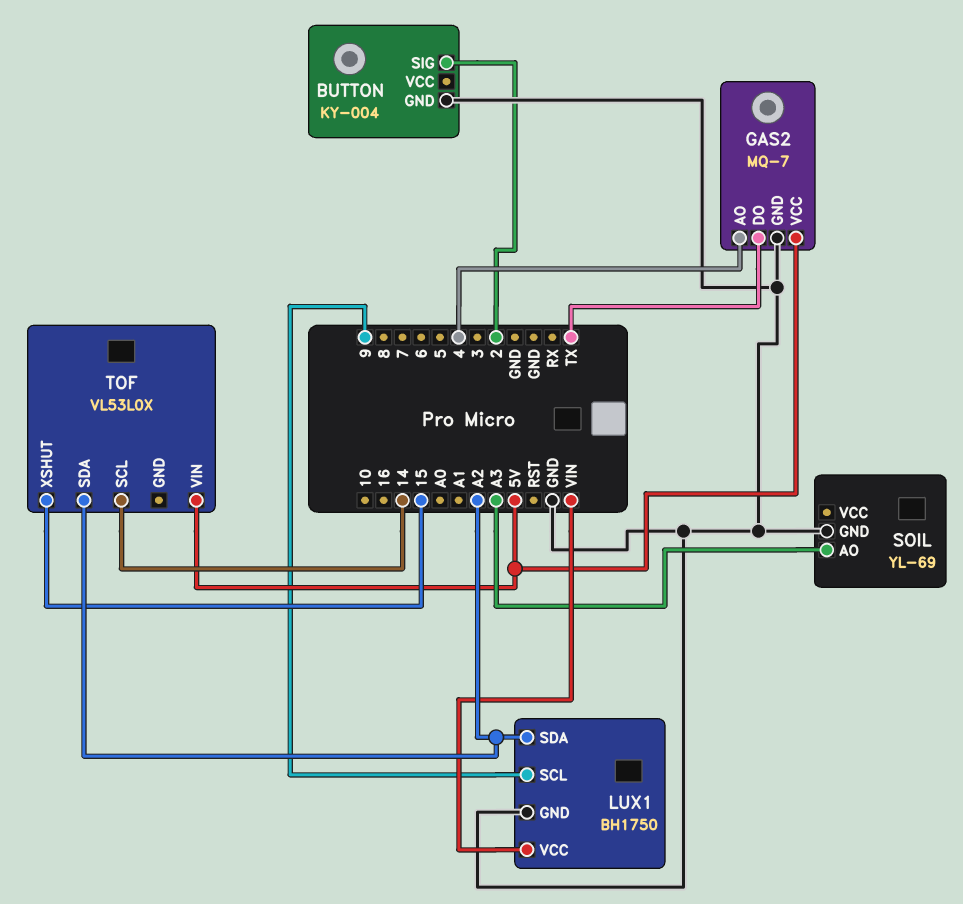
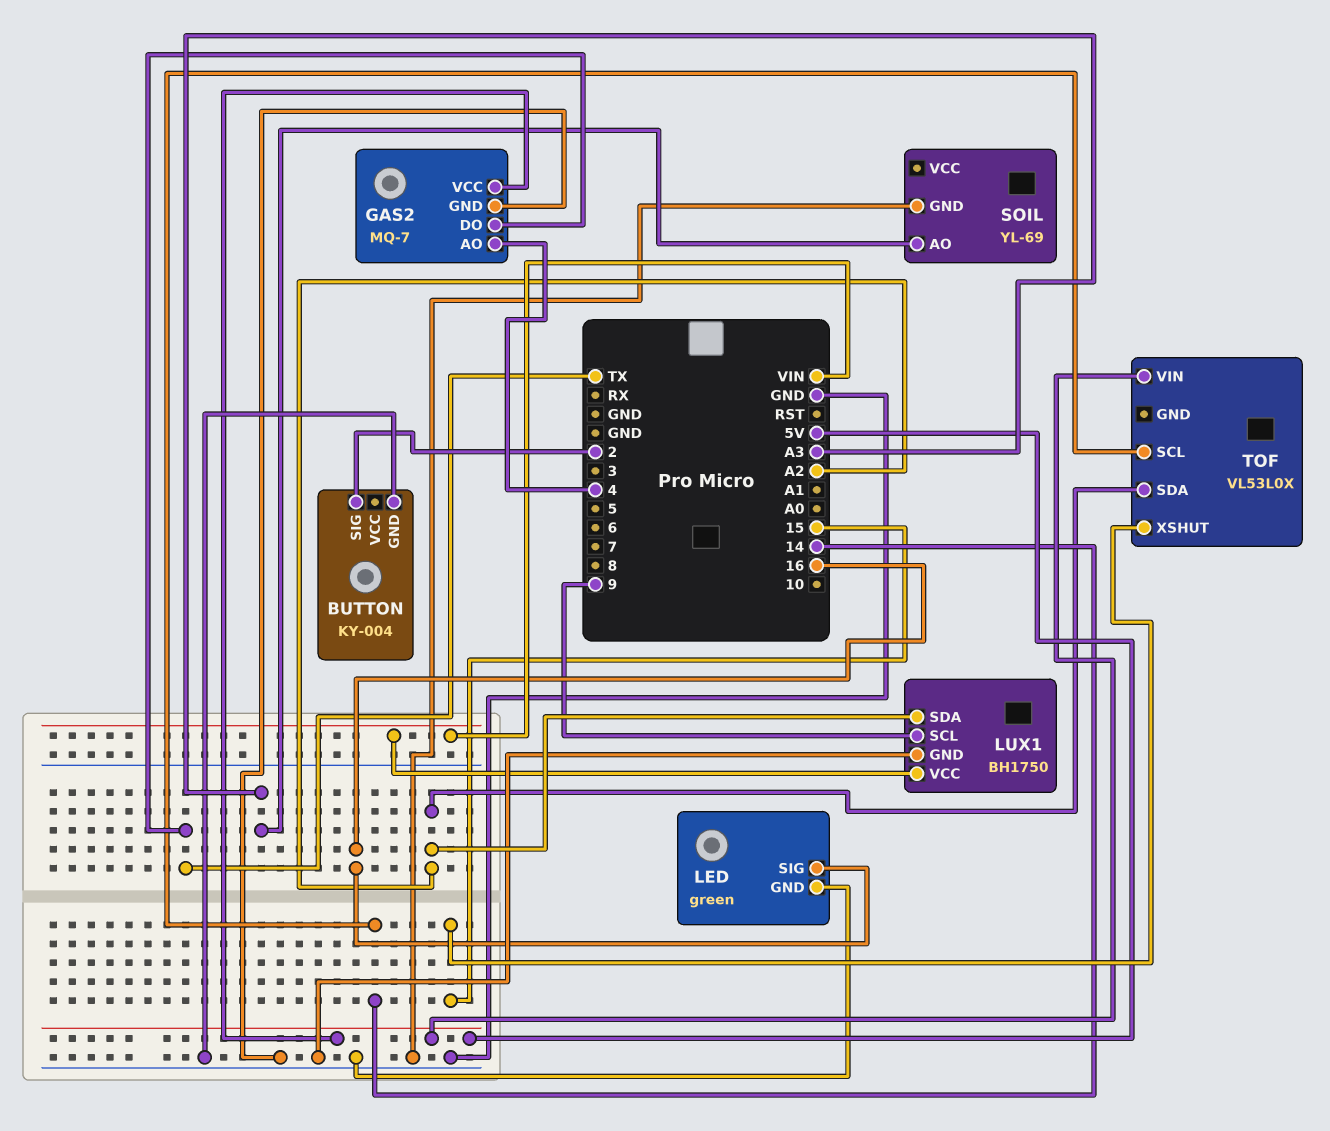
LED: none -> green
LED pin GND: none -> GND
LED pin SIG: none -> 16

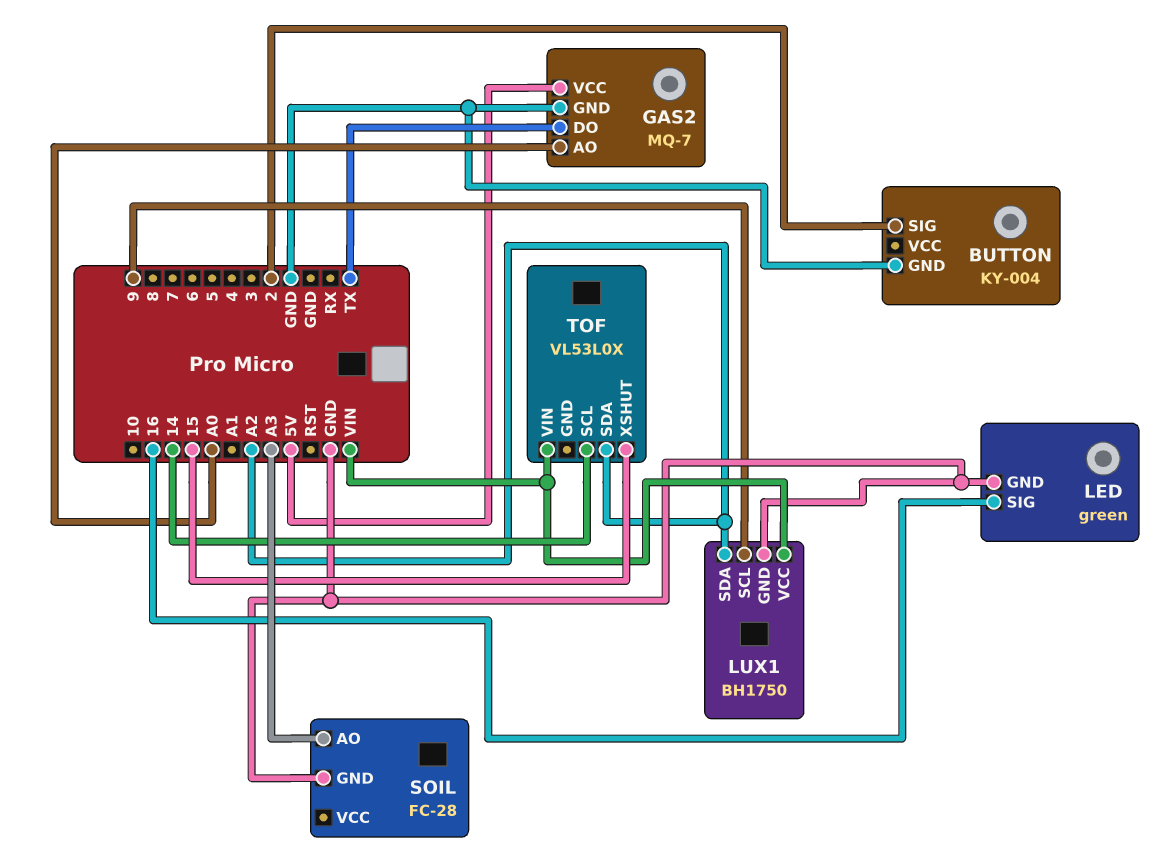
GAS2 pin AO: 4 -> A0
SOIL: YL-69 -> FC-28
TOF pin VIN: 5V -> VIN

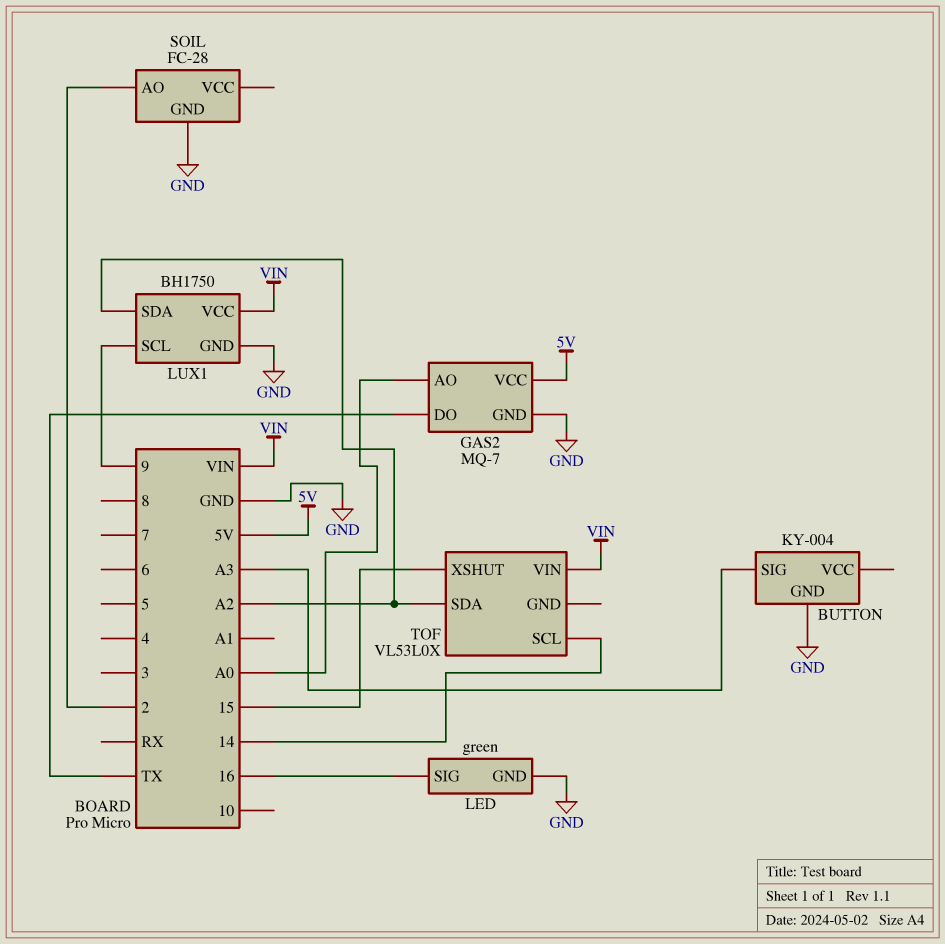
BUTTON pin SIG: 2 -> A3
SOIL pin AO: A3 -> 2

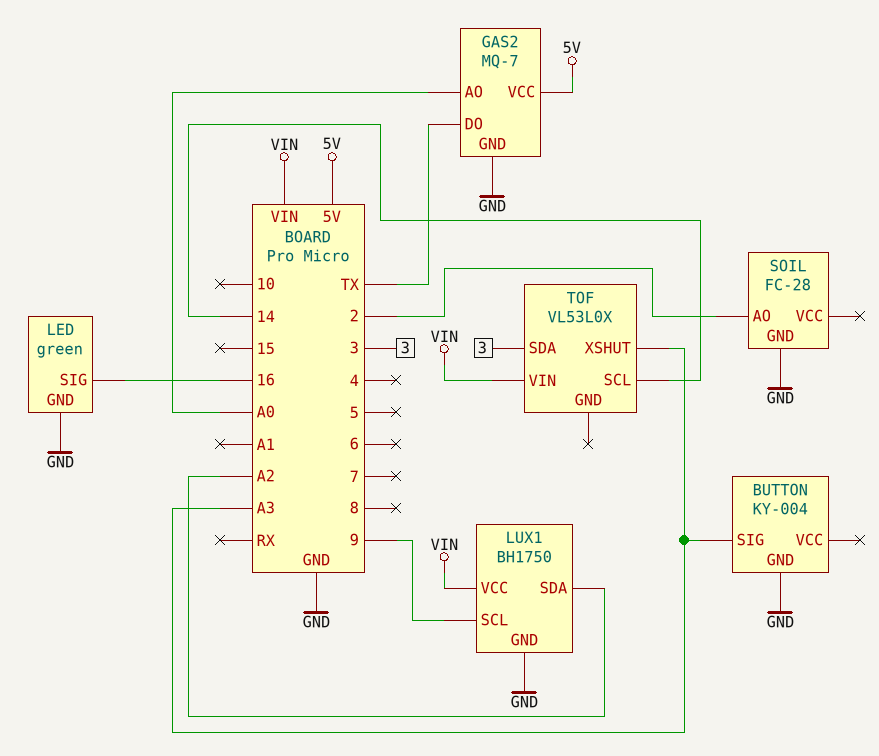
TOF pin SDA: A2 -> 3
TOF pin XSHUT: 15 -> A3

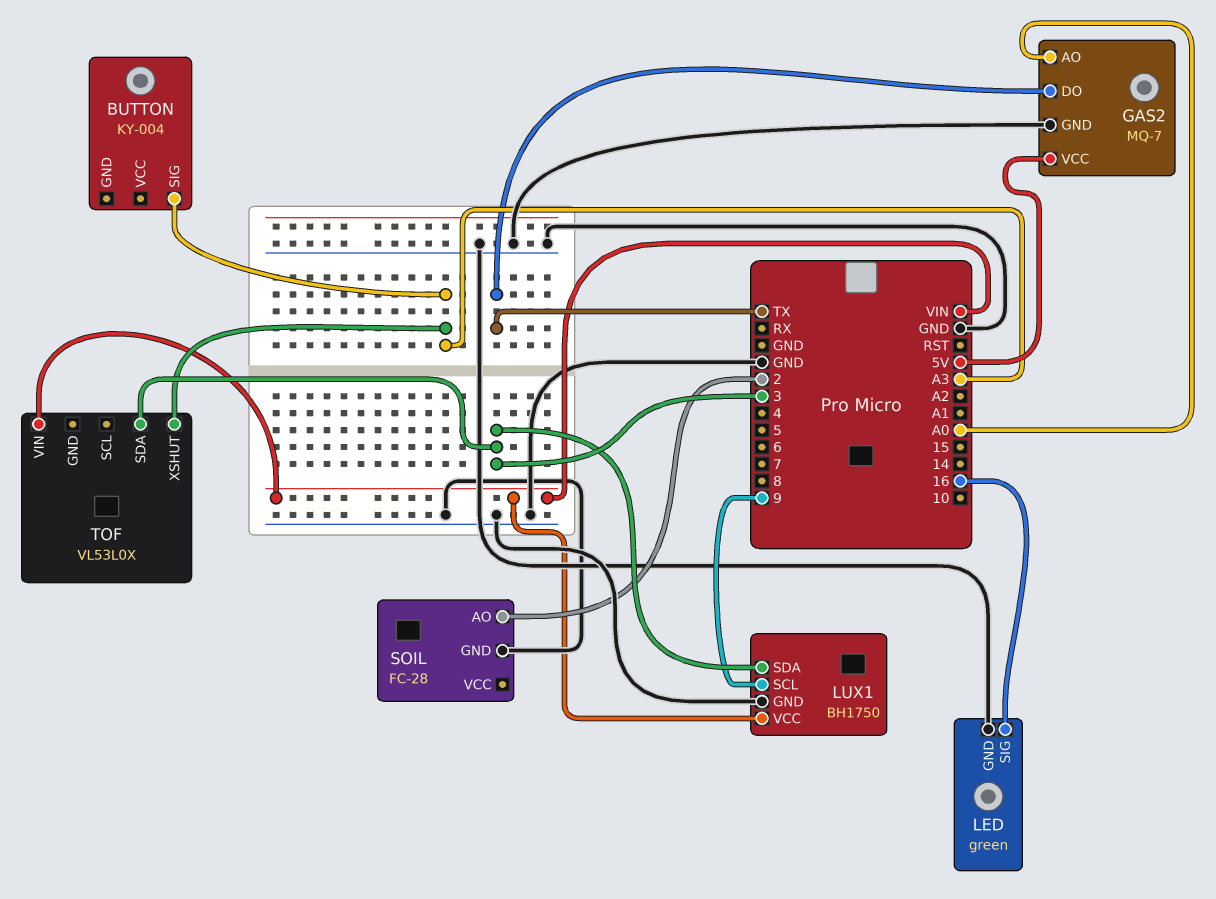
BUTTON pin GND: GND -> none
LUX1 pin SDA: A2 -> 3
TOF pin SCL: 14 -> none

